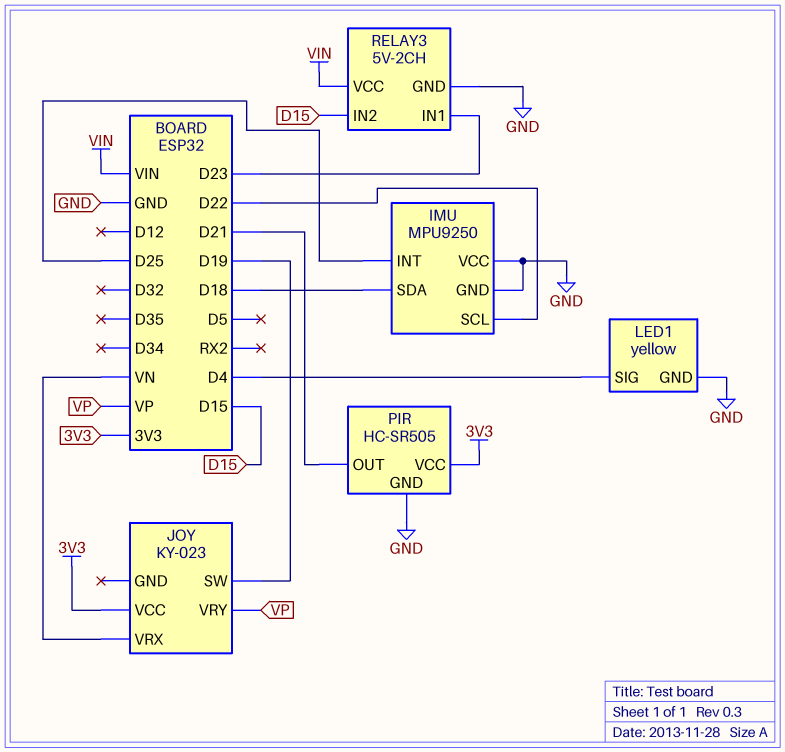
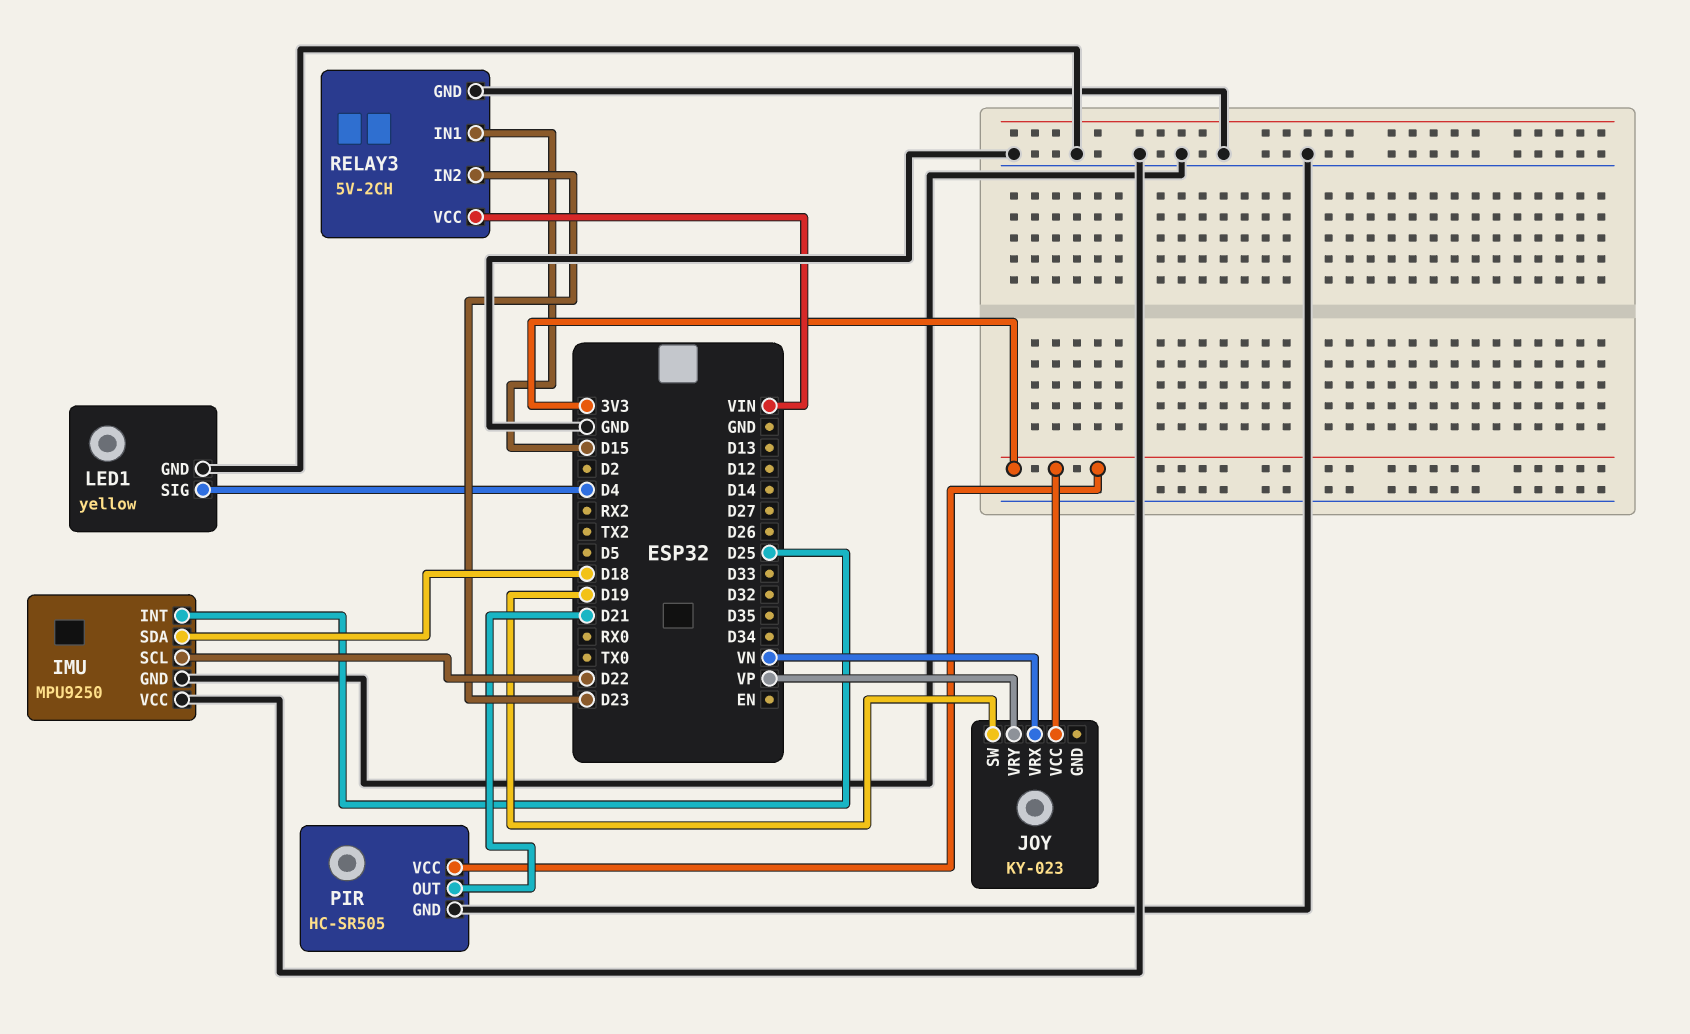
RELAY3 pin IN1: D23 -> D15
RELAY3 pin IN2: D15 -> D23

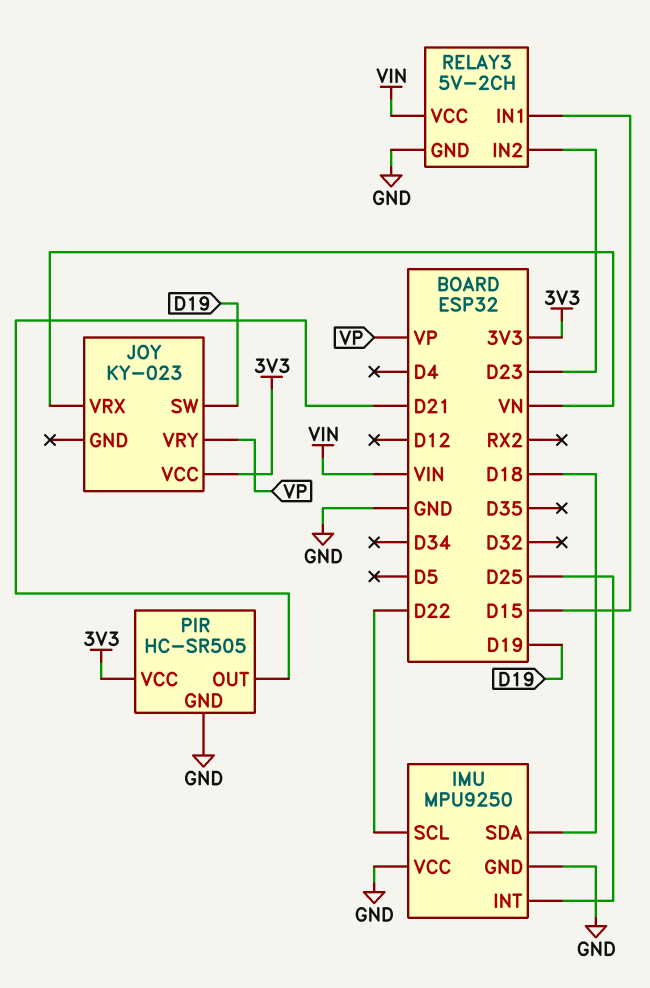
LED1: yellow -> none
LED1 pin GND: GND -> none
LED1 pin SIG: D4 -> none

